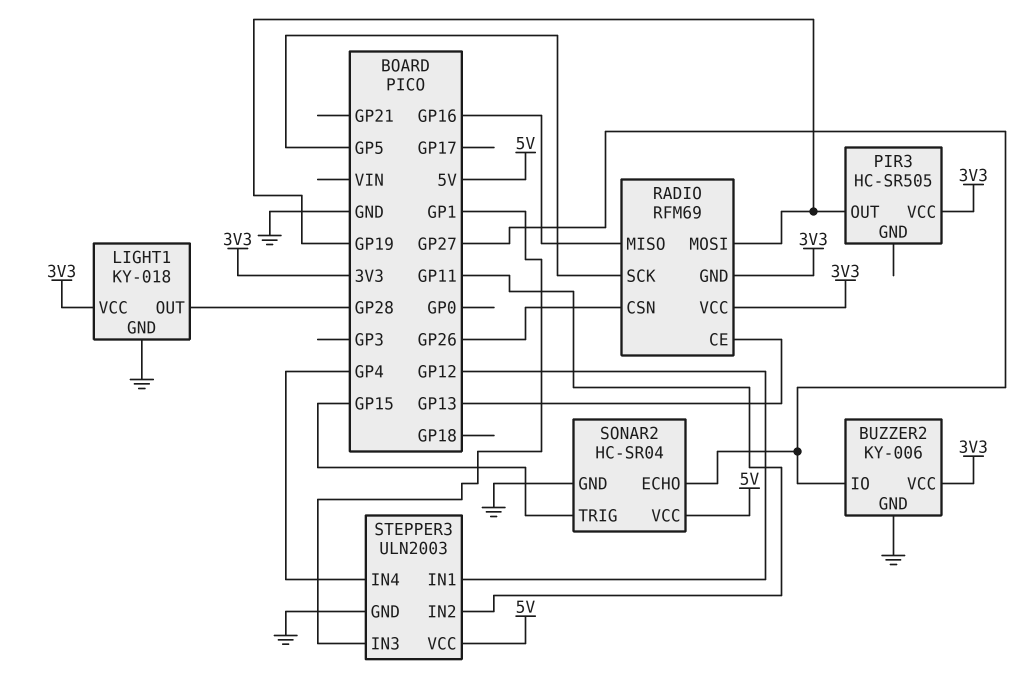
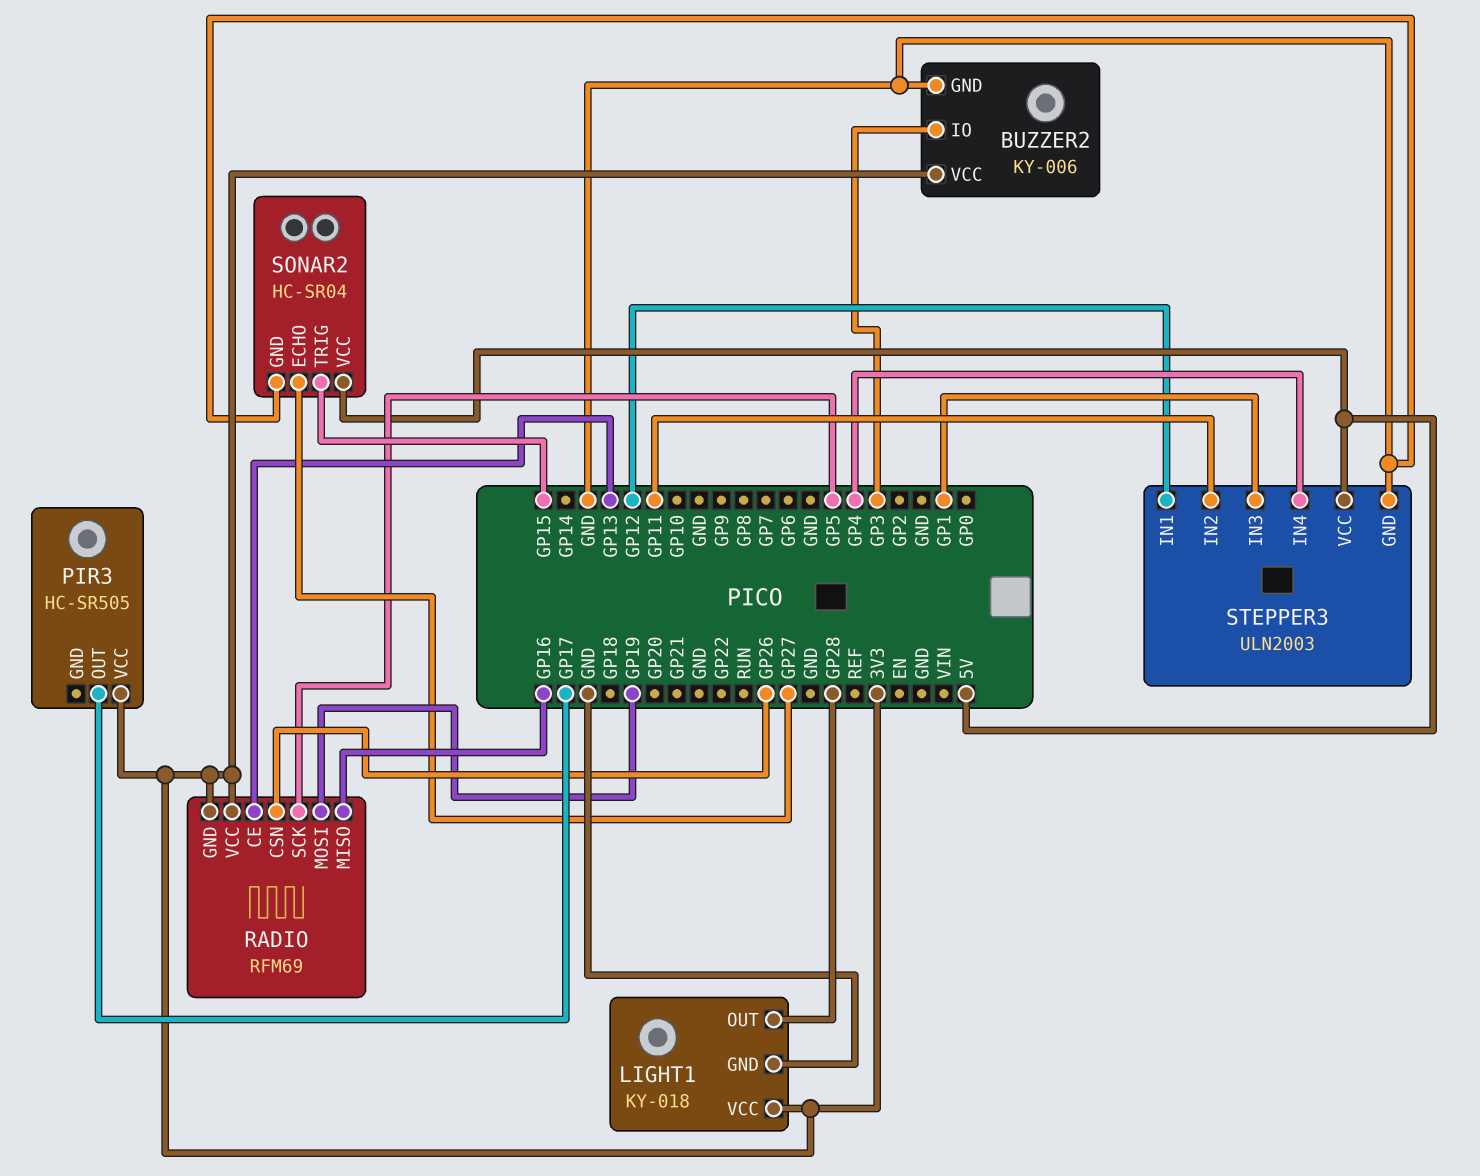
BUZZER2 pin IO: GP27 -> GP3
PIR3 pin OUT: GP19 -> GP17

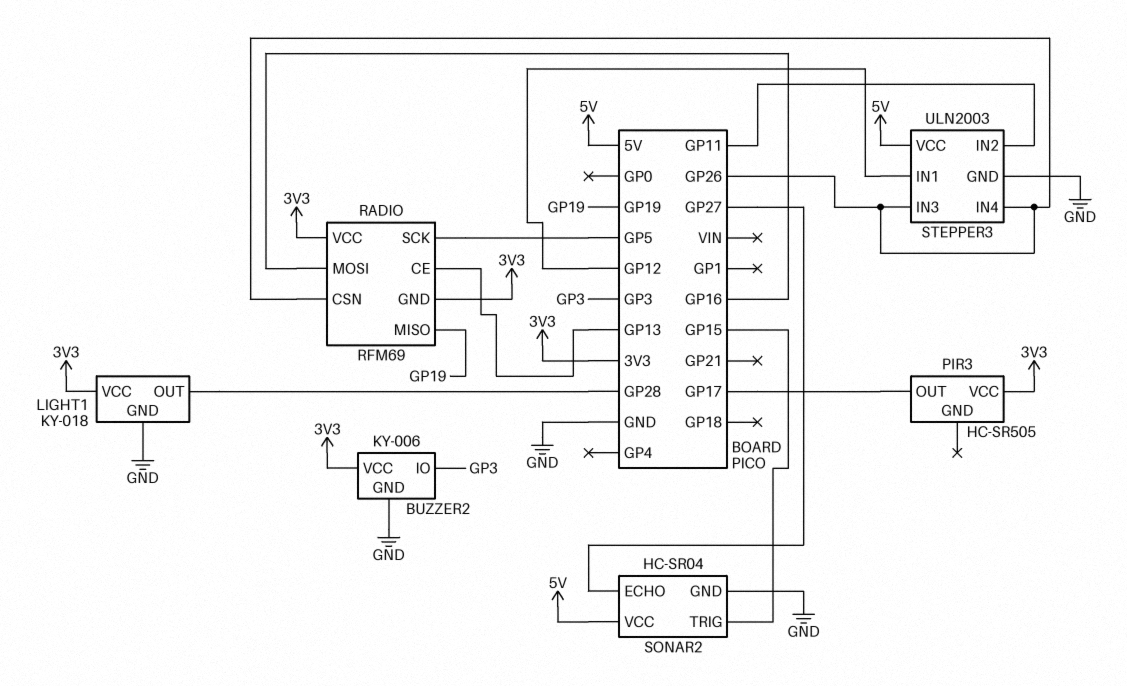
RADIO pin MISO: GP16 -> GP19
RADIO pin MOSI: GP19 -> GP16
STEPPER3 pin IN3: GP1 -> GP26
STEPPER3 pin IN4: GP4 -> GP26

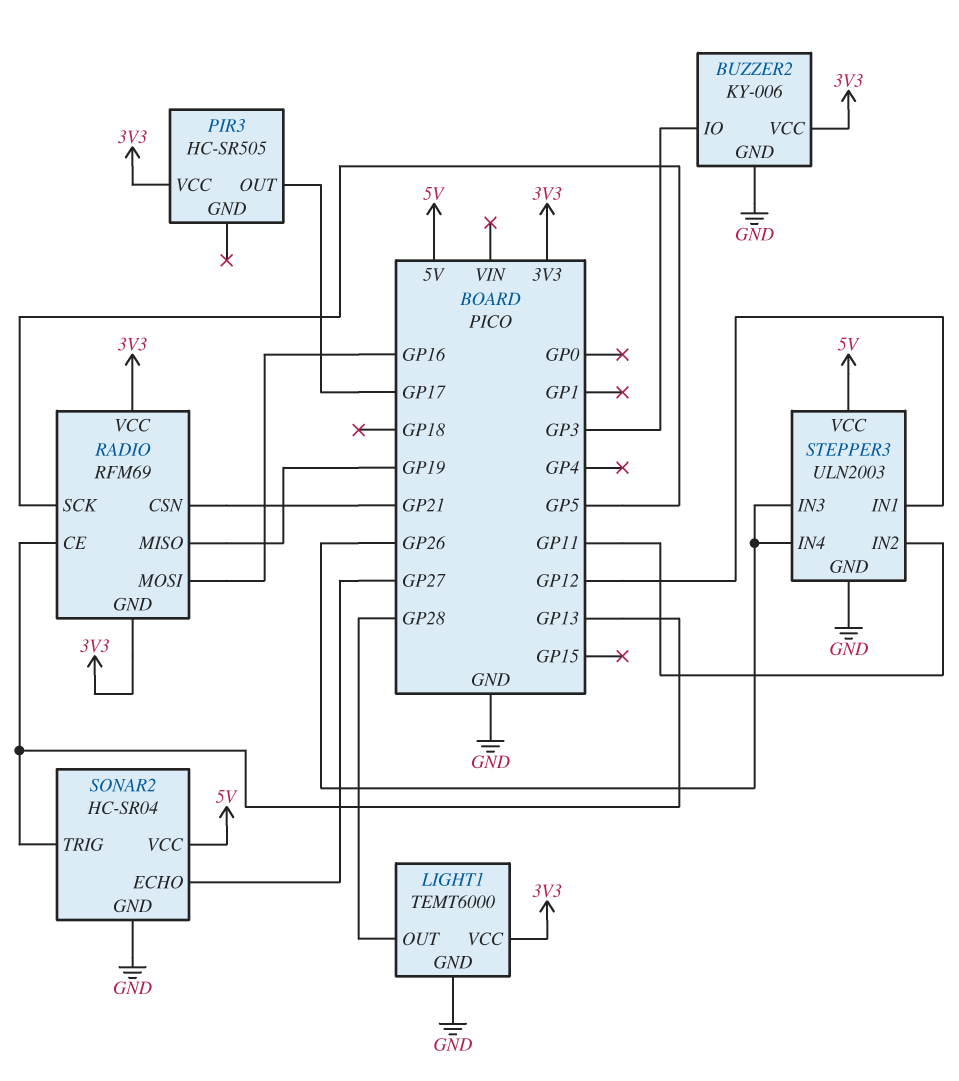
LIGHT1: KY-018 -> TEMT6000
RADIO pin CSN: GP26 -> GP21
SONAR2 pin TRIG: GP15 -> GP13

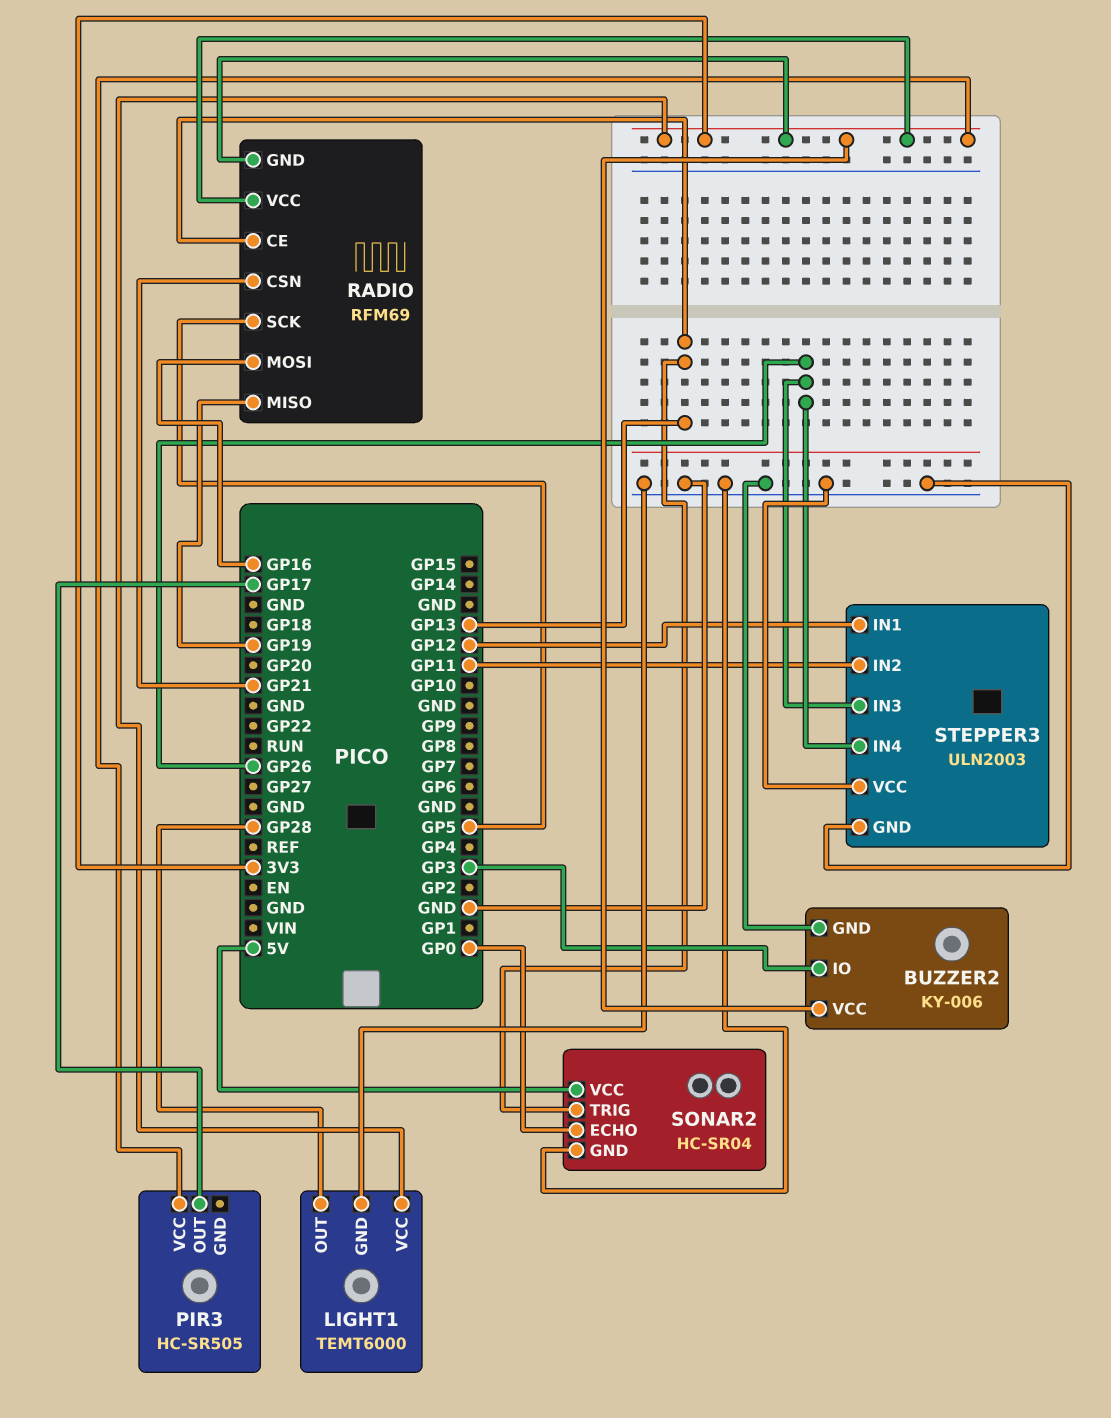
SONAR2 pin ECHO: GP27 -> GP0
STEPPER3 pin VCC: 5V -> GND

